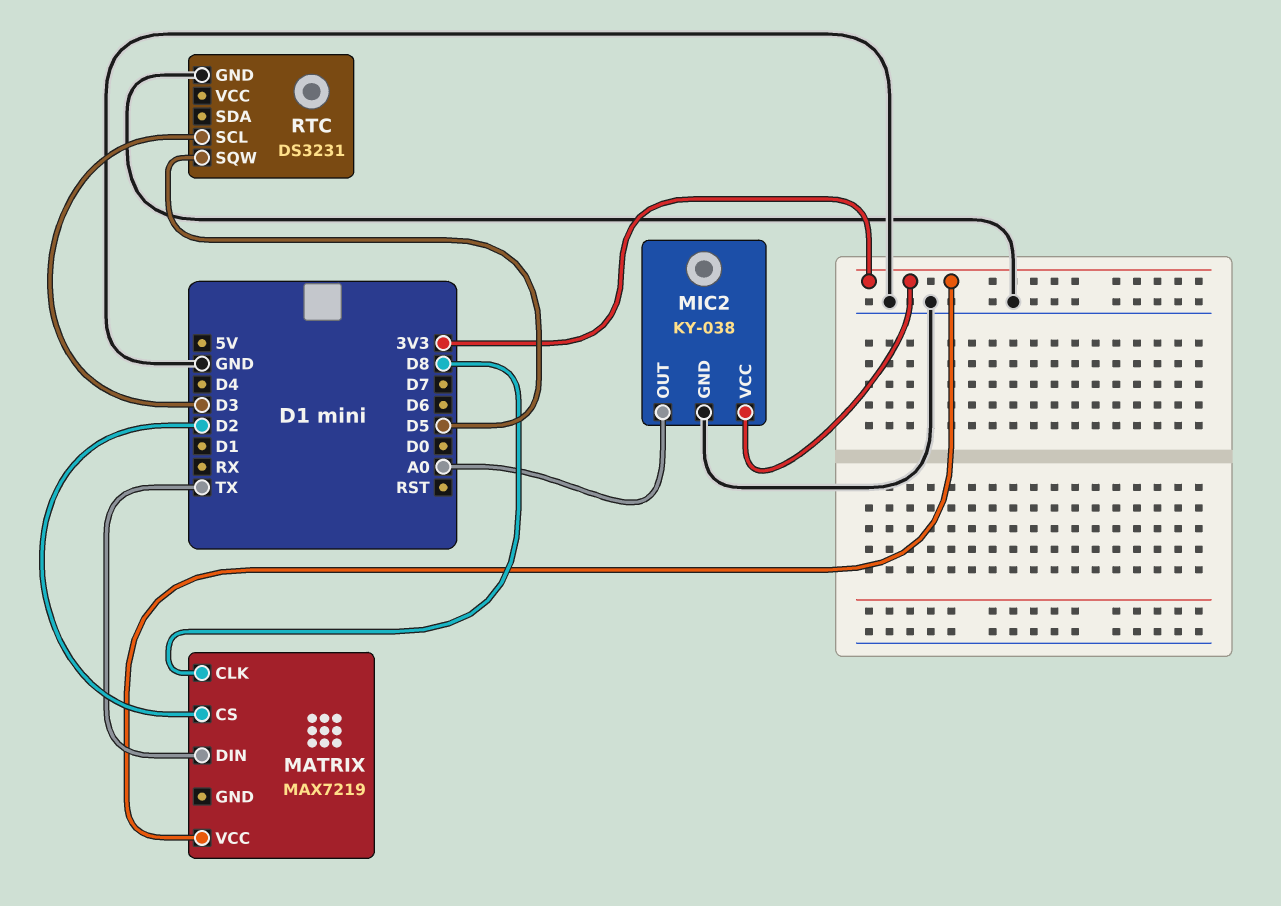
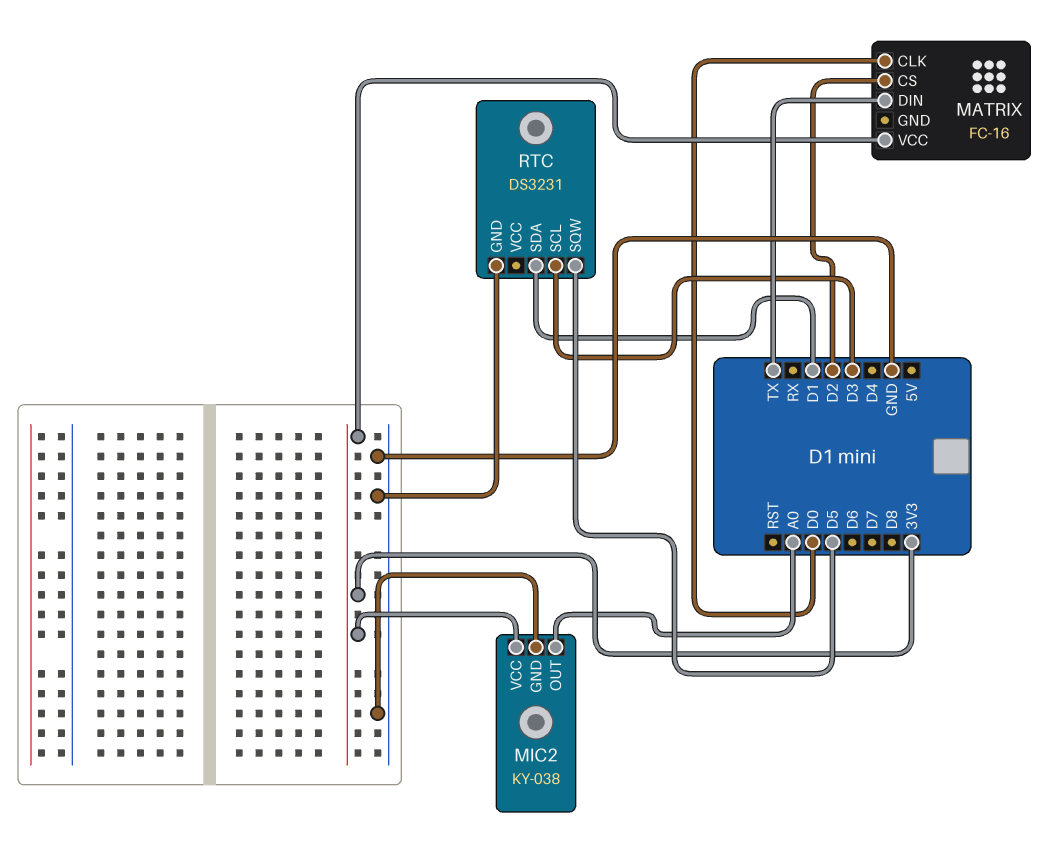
MATRIX: MAX7219 -> FC-16
MATRIX pin CLK: D8 -> D0
RTC pin SDA: none -> D1

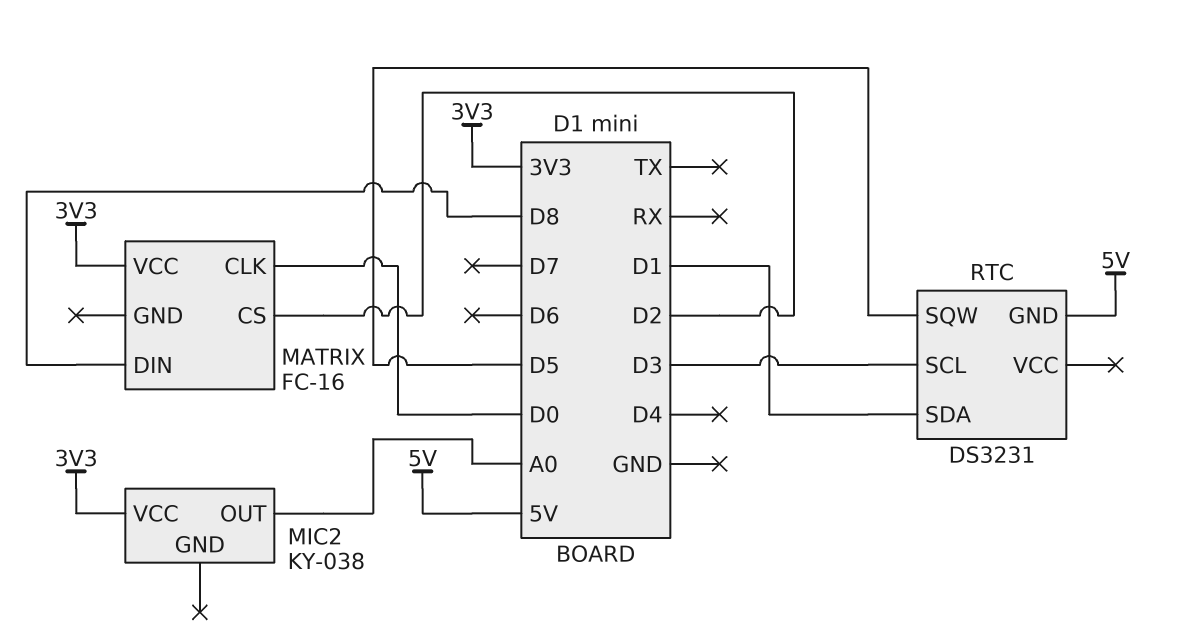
MATRIX pin DIN: TX -> D8
MIC2 pin GND: GND -> none
RTC pin GND: GND -> 5V

